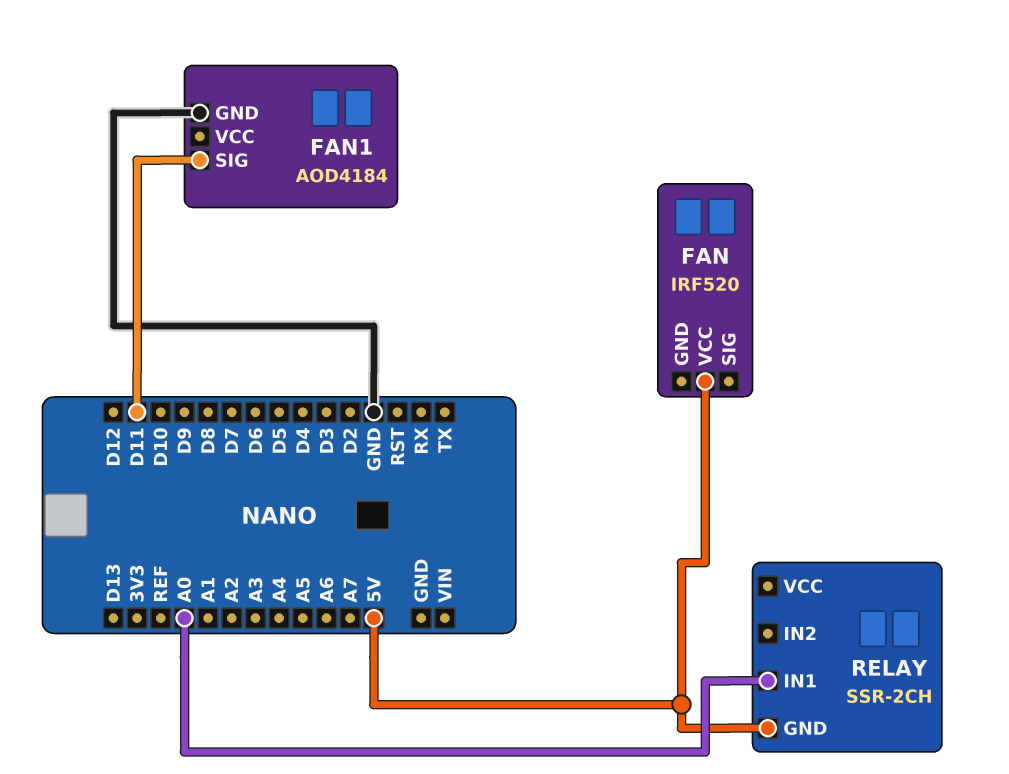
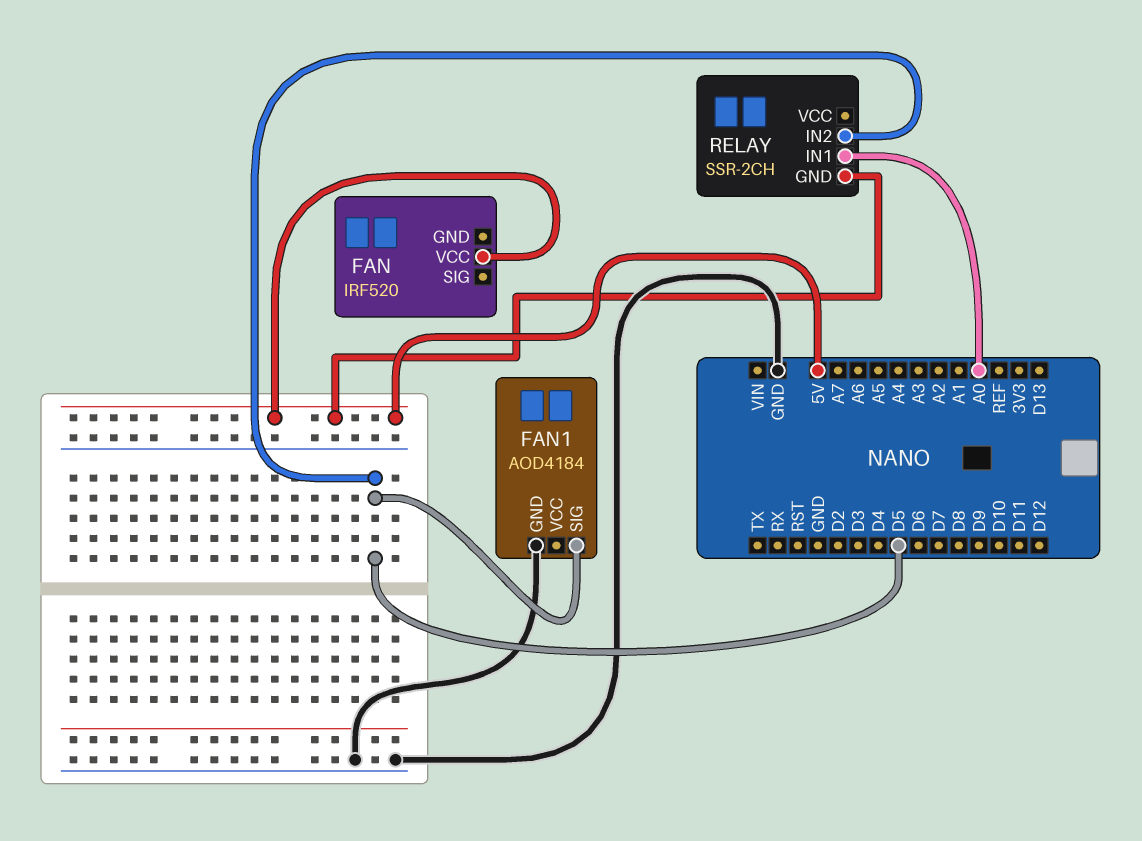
FAN1 pin SIG: D11 -> D5
RELAY pin IN2: none -> D5

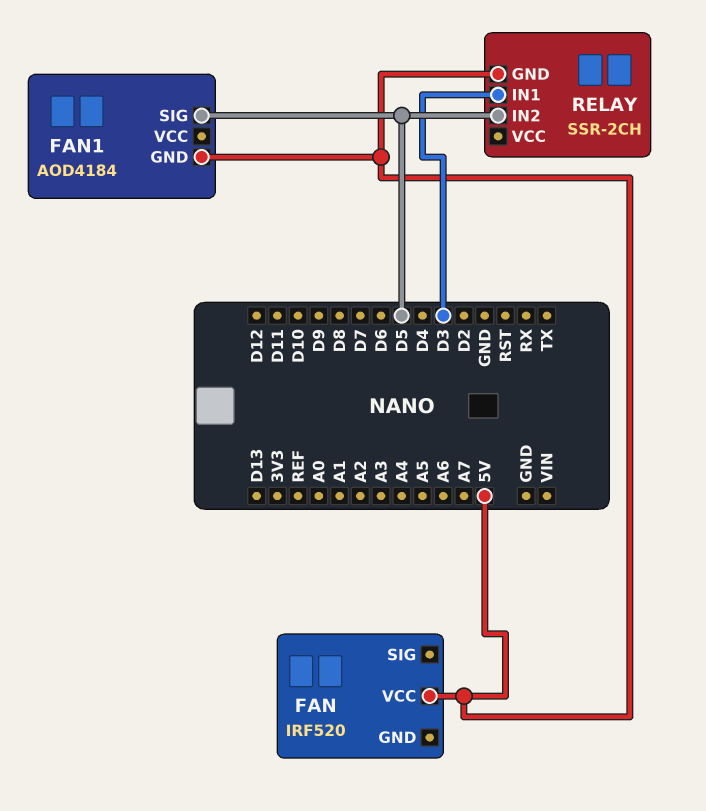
FAN1 pin GND: GND -> 5V
RELAY pin IN1: A0 -> D3

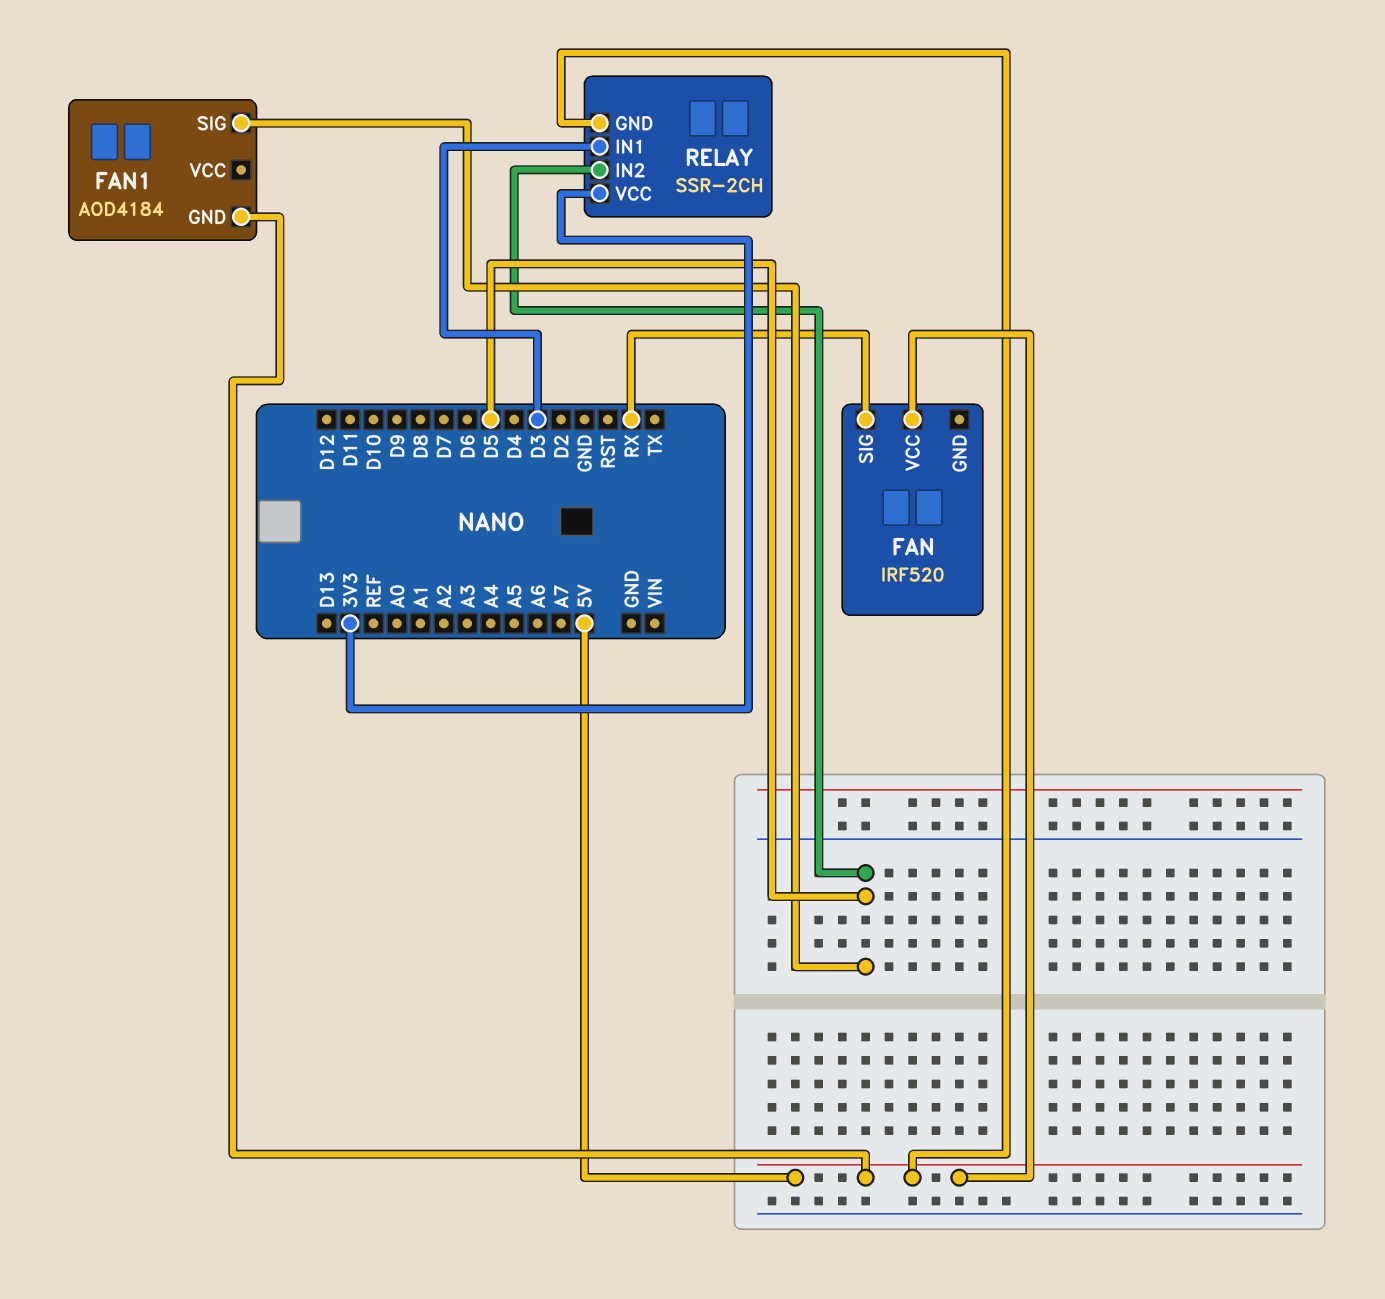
FAN pin SIG: none -> RX
RELAY pin VCC: none -> 3V3

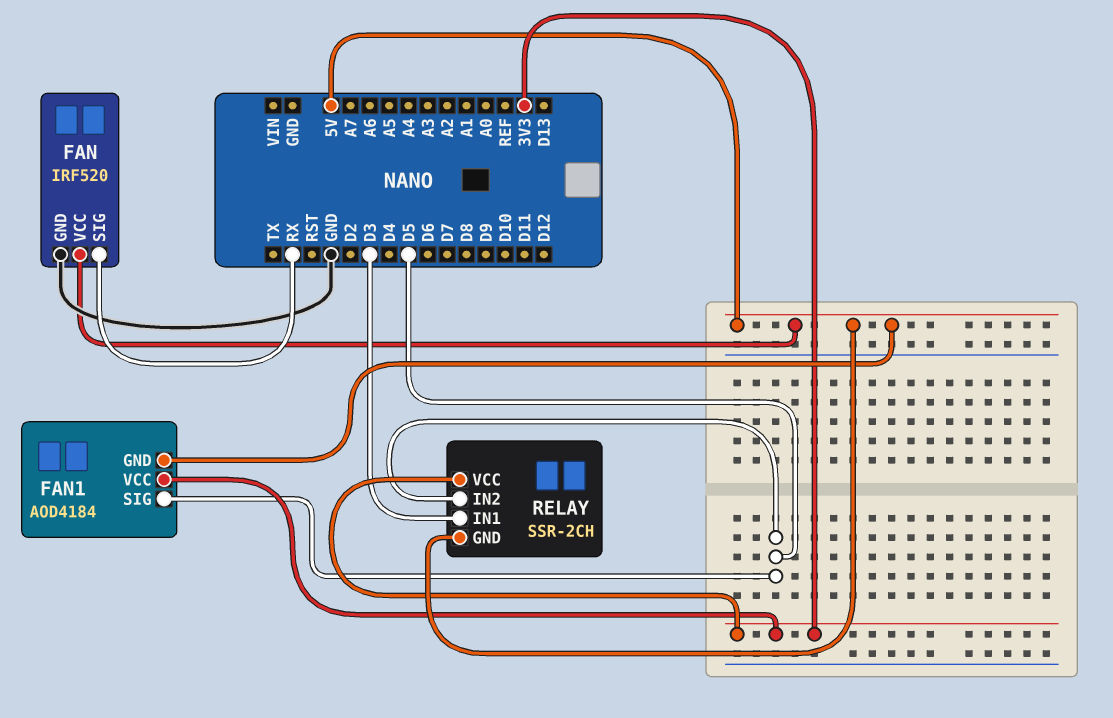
FAN pin GND: none -> GND
FAN1 pin VCC: none -> 3V3

